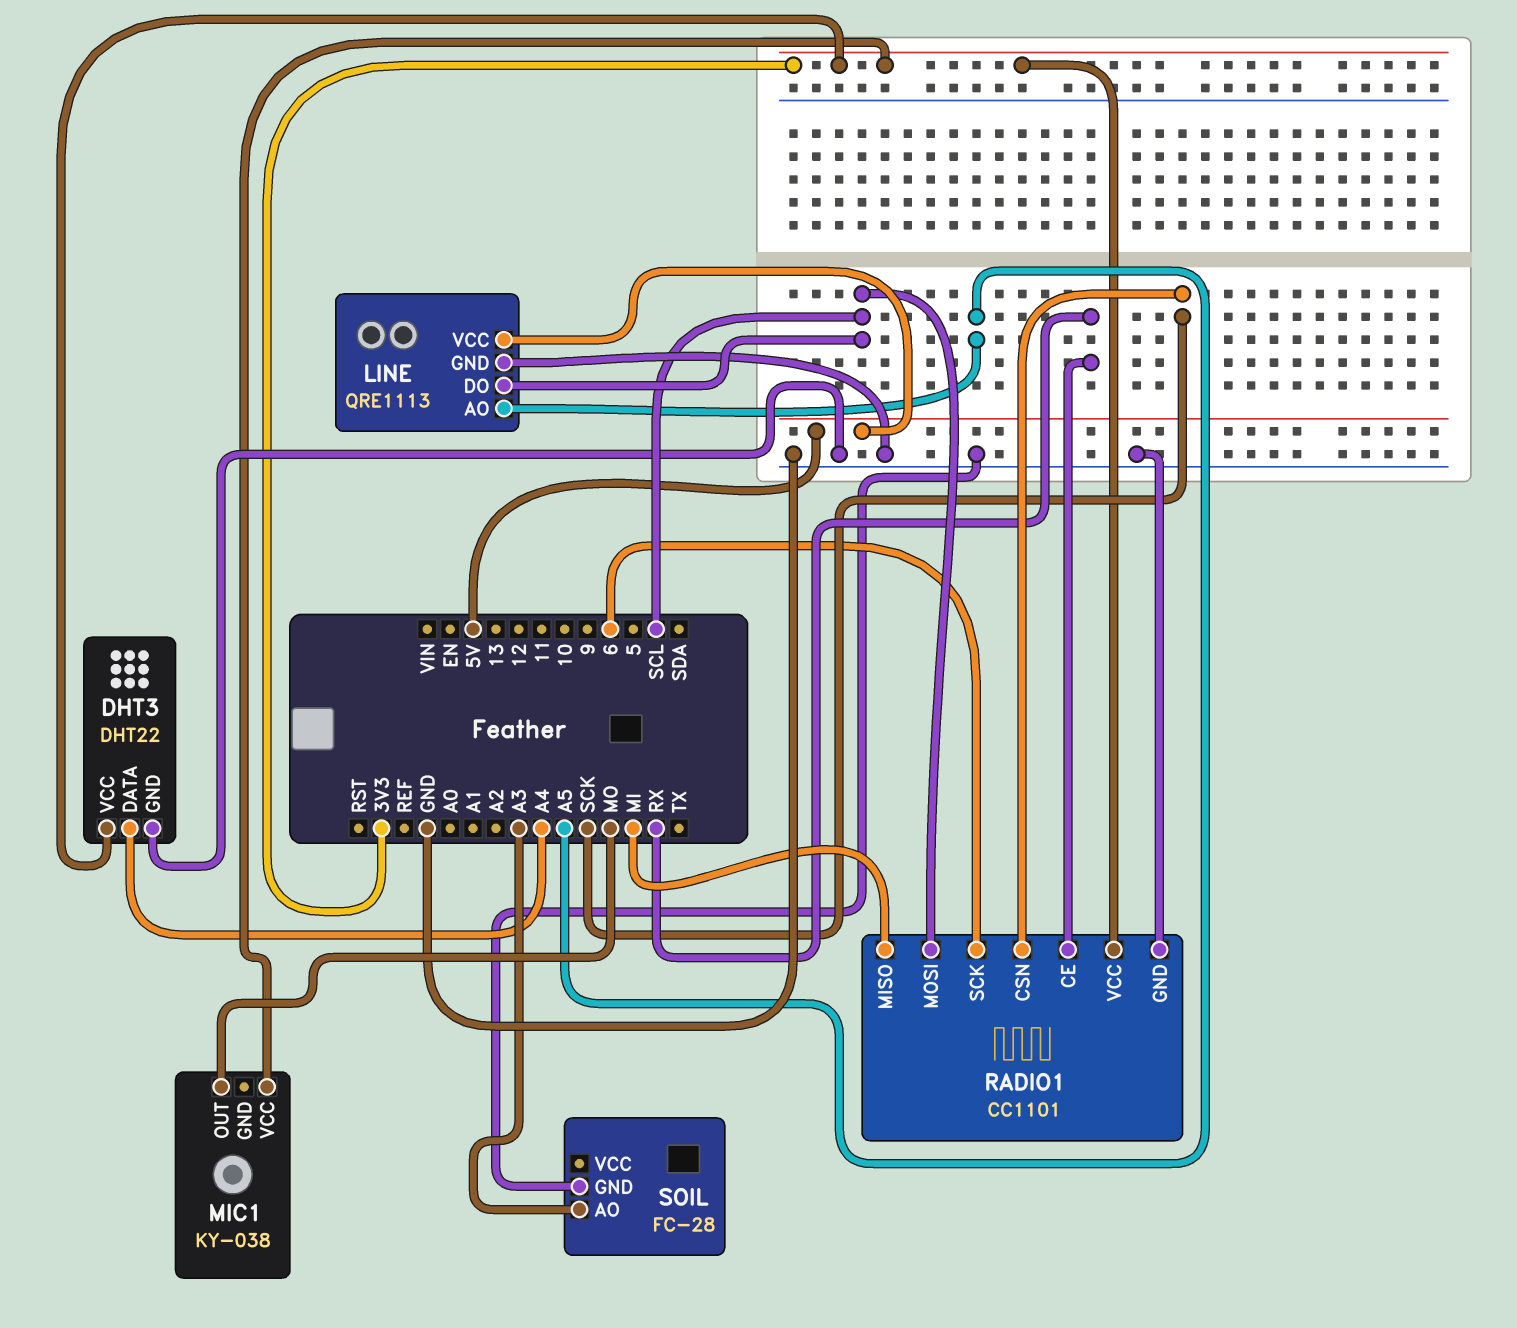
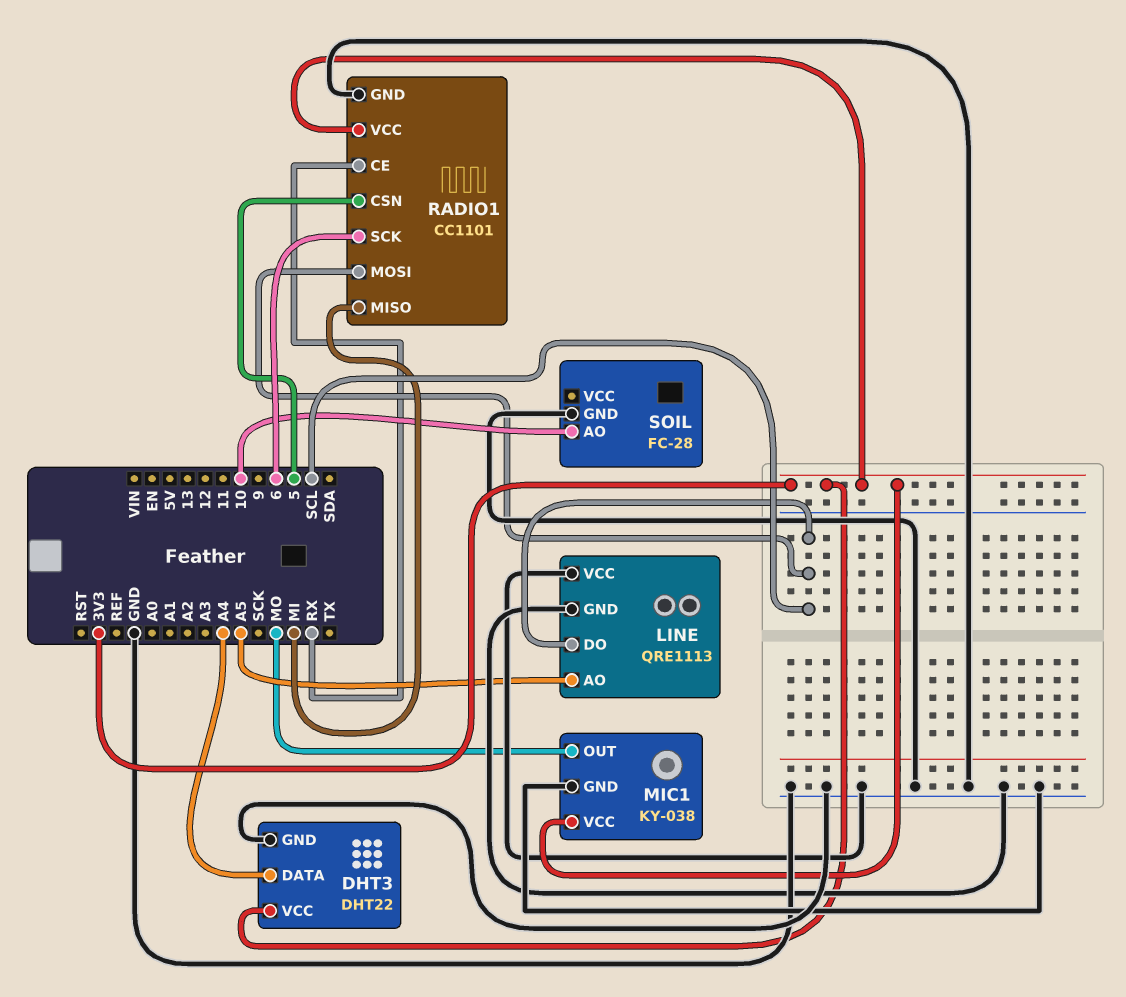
LINE pin VCC: 5V -> GND
MIC1 pin GND: none -> GND
RADIO1 pin CSN: SCK -> 5
SOIL pin AO: A3 -> 10

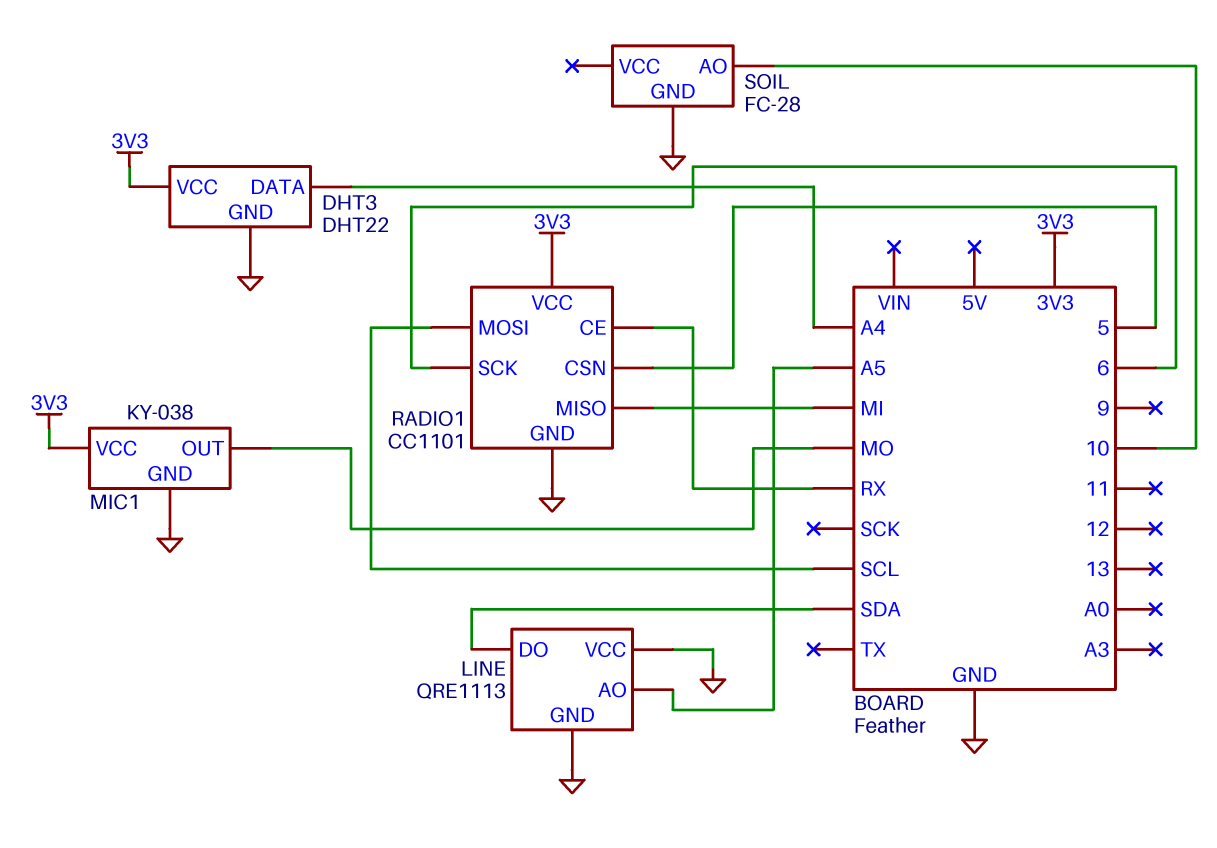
LINE pin DO: SCL -> SDA

